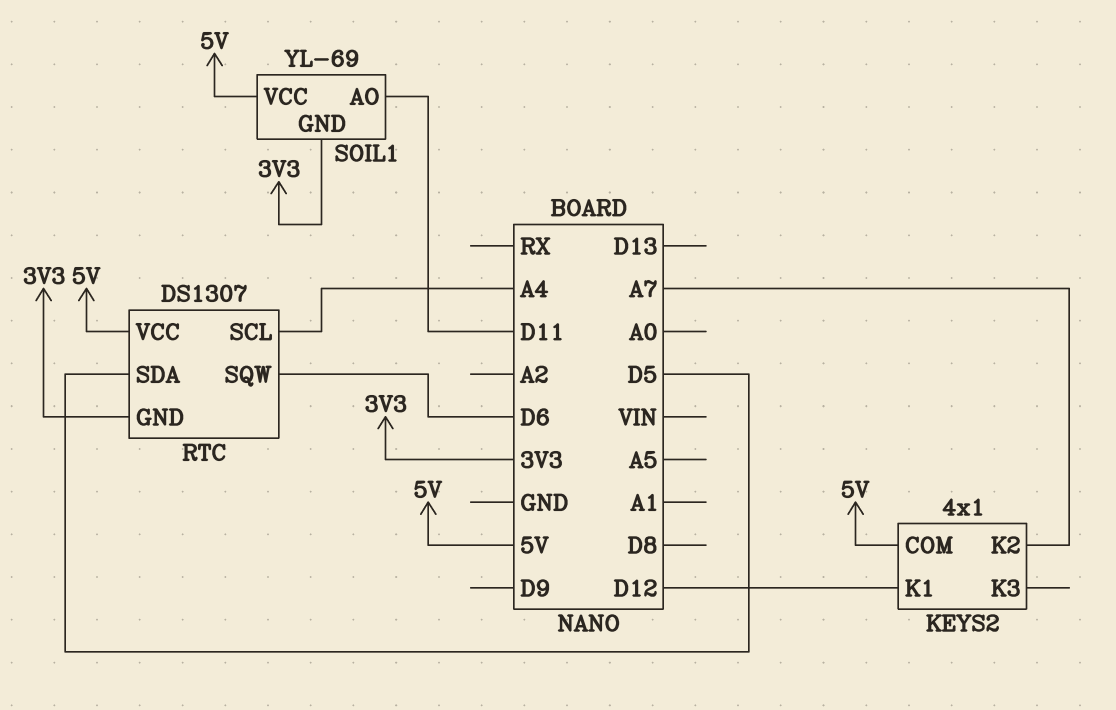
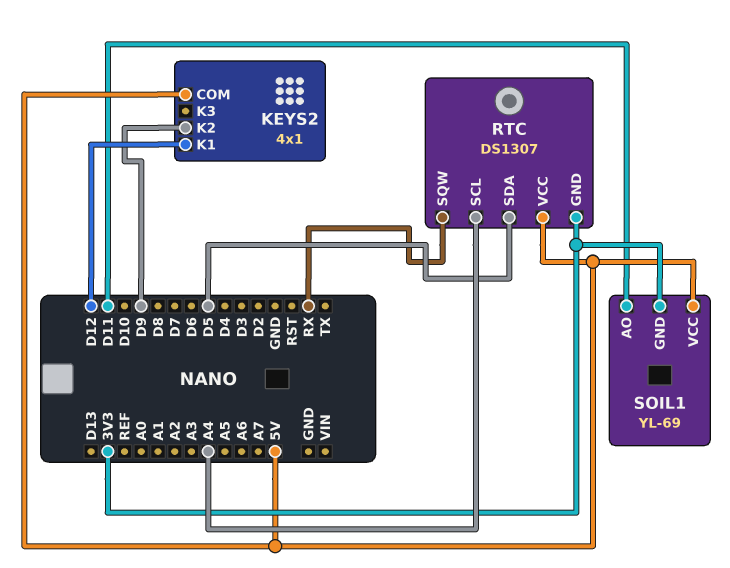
KEYS2 pin K2: A7 -> D9
RTC pin SQW: D6 -> RX

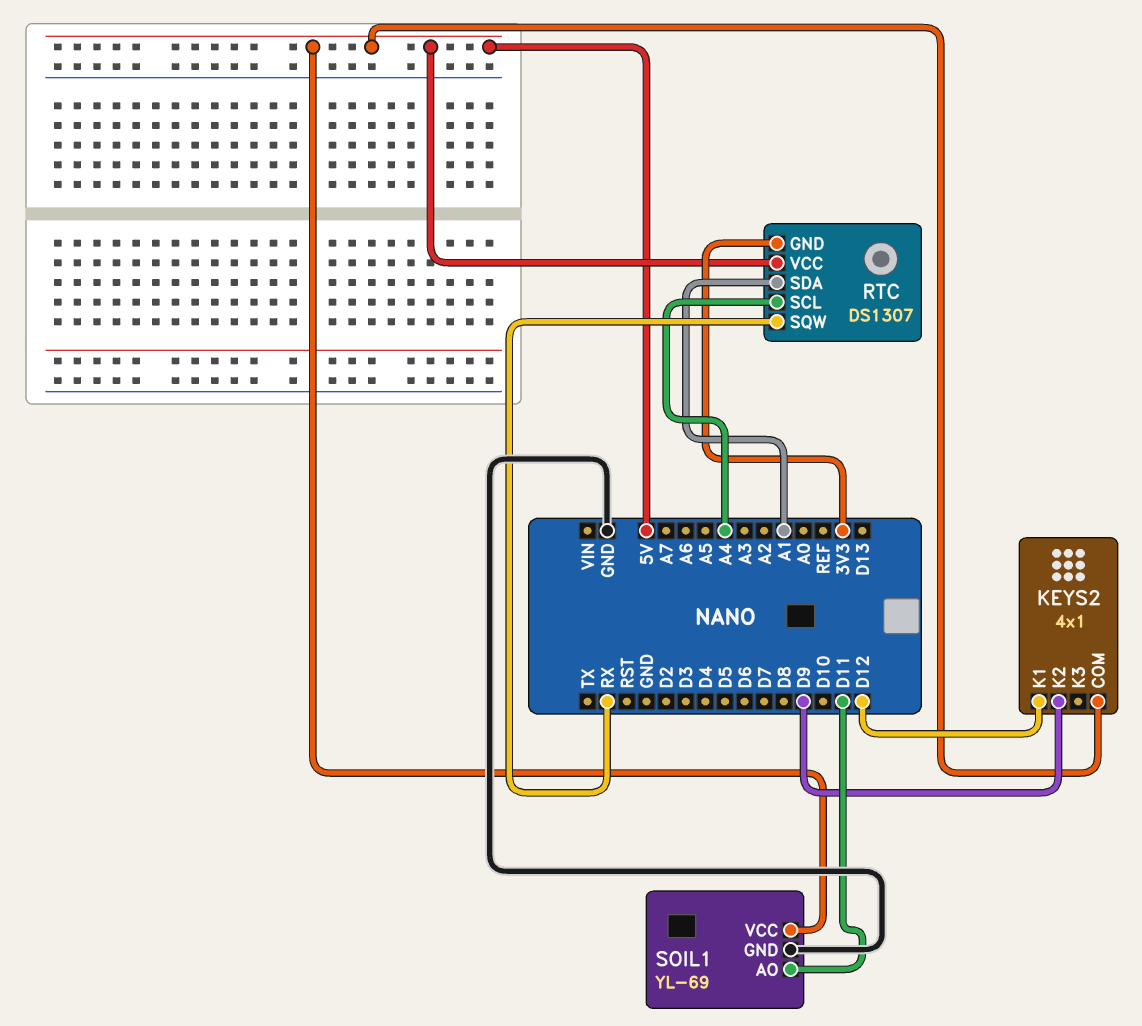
RTC pin SDA: D5 -> A1
SOIL1 pin GND: 3V3 -> GND

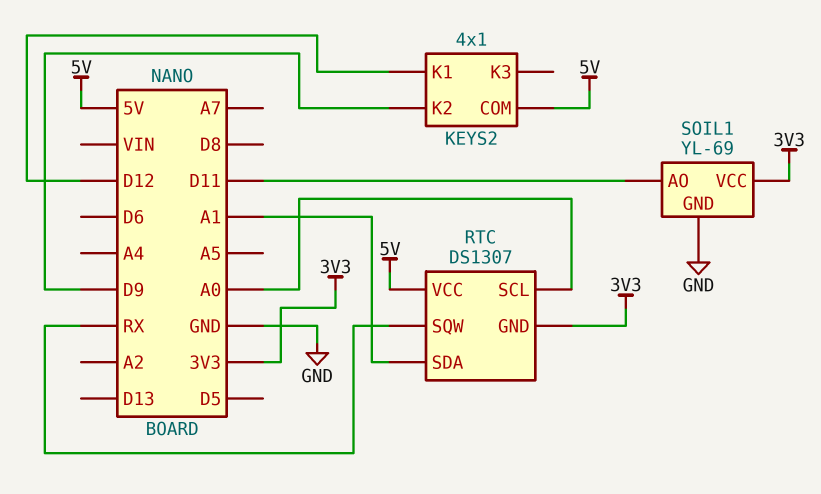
RTC pin SCL: A4 -> A0
SOIL1 pin VCC: 5V -> 3V3

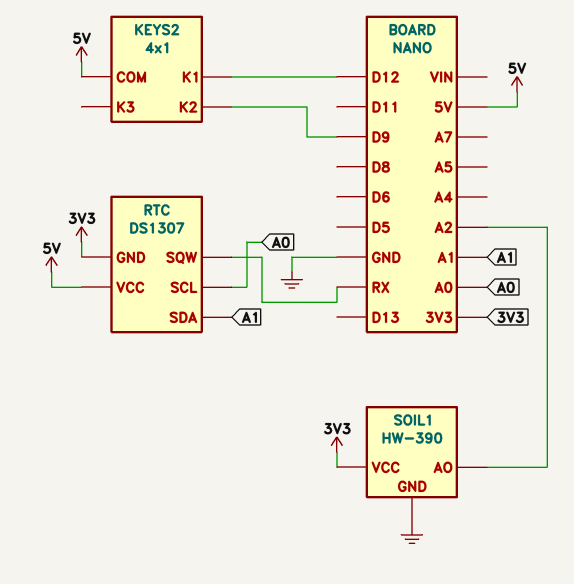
SOIL1: YL-69 -> HW-390
SOIL1 pin AO: D11 -> A2

